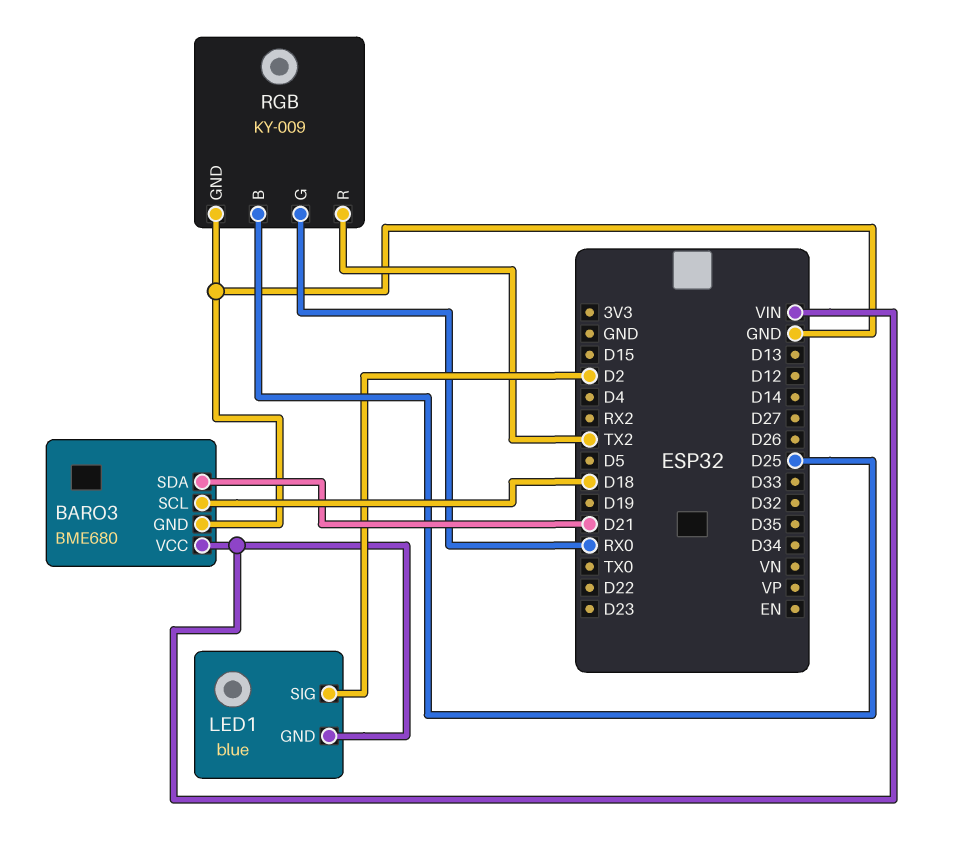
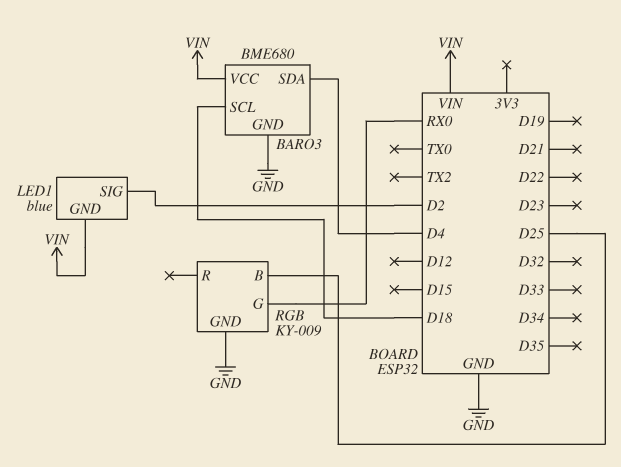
BARO3 pin SDA: D21 -> D4
RGB pin R: TX2 -> none

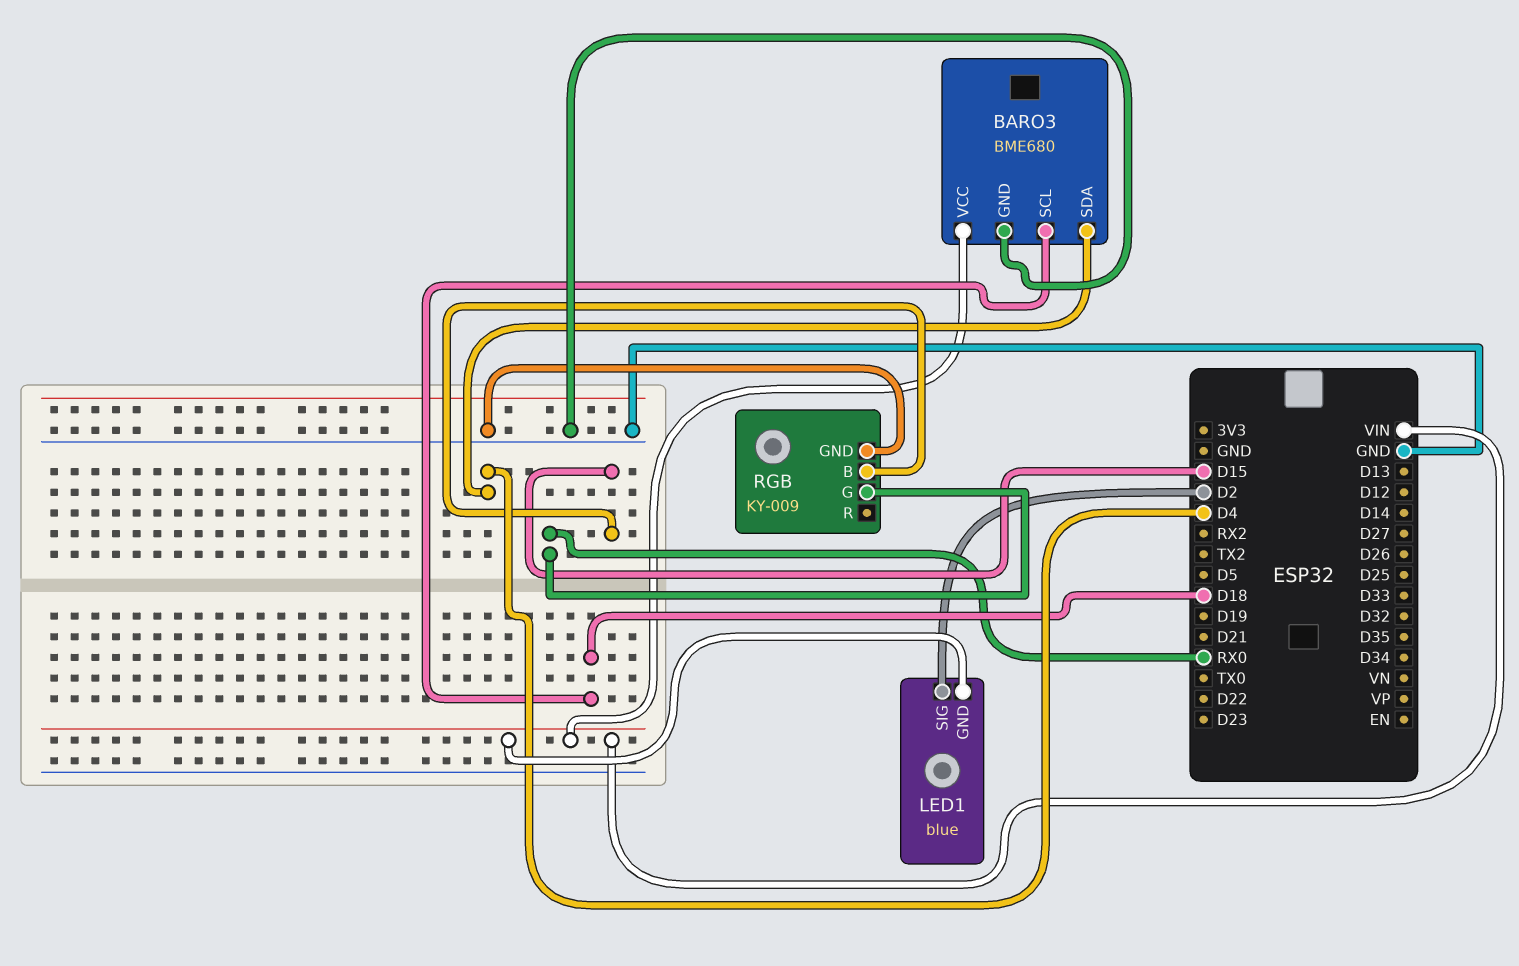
RGB pin B: D25 -> D15

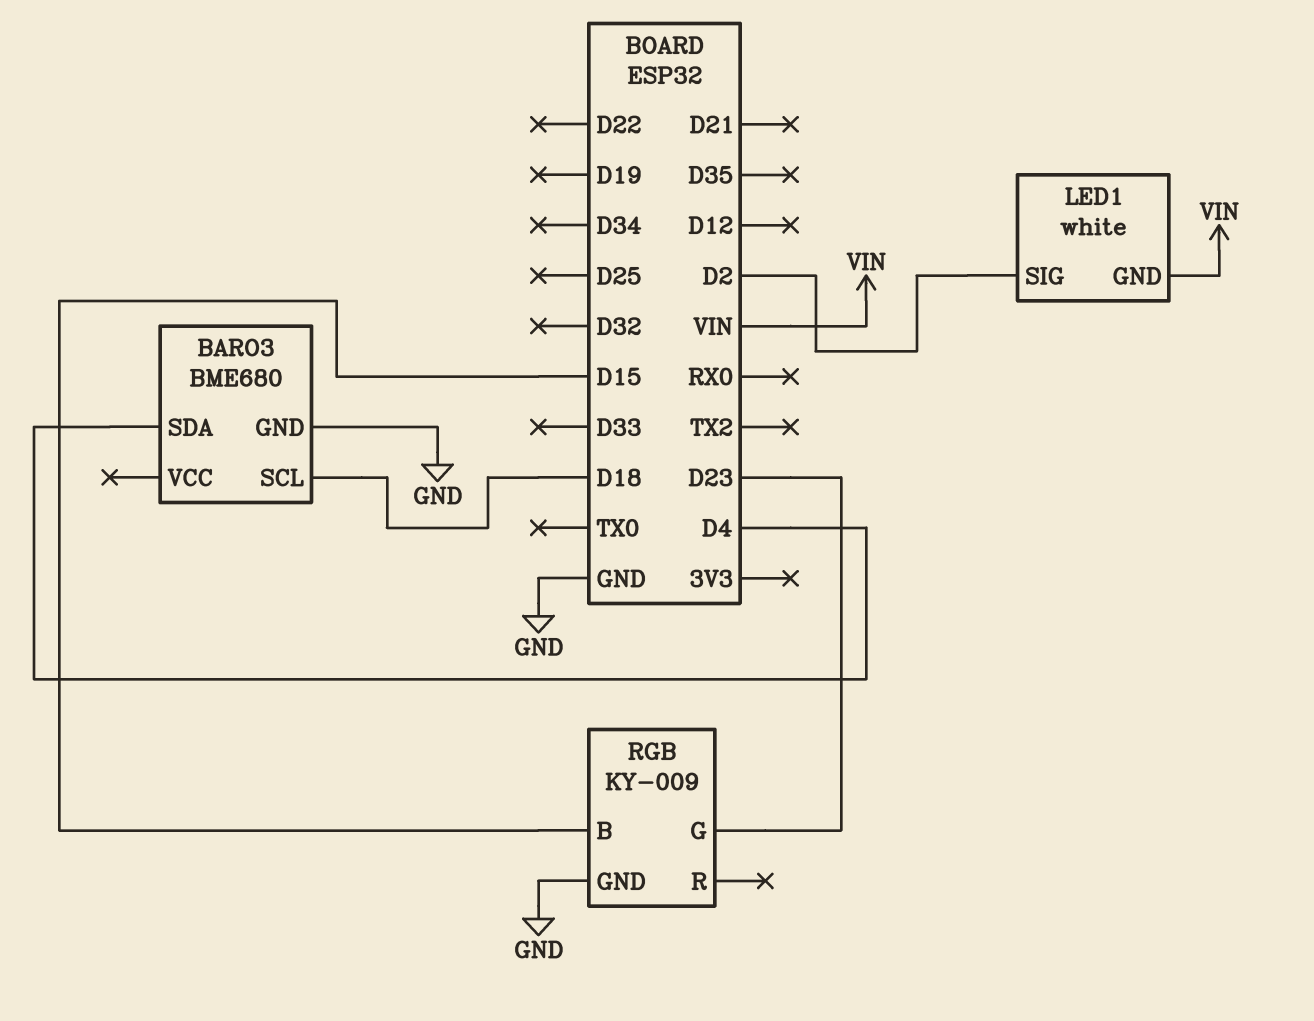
BARO3 pin VCC: VIN -> none
LED1: blue -> white
RGB pin G: RX0 -> D23

